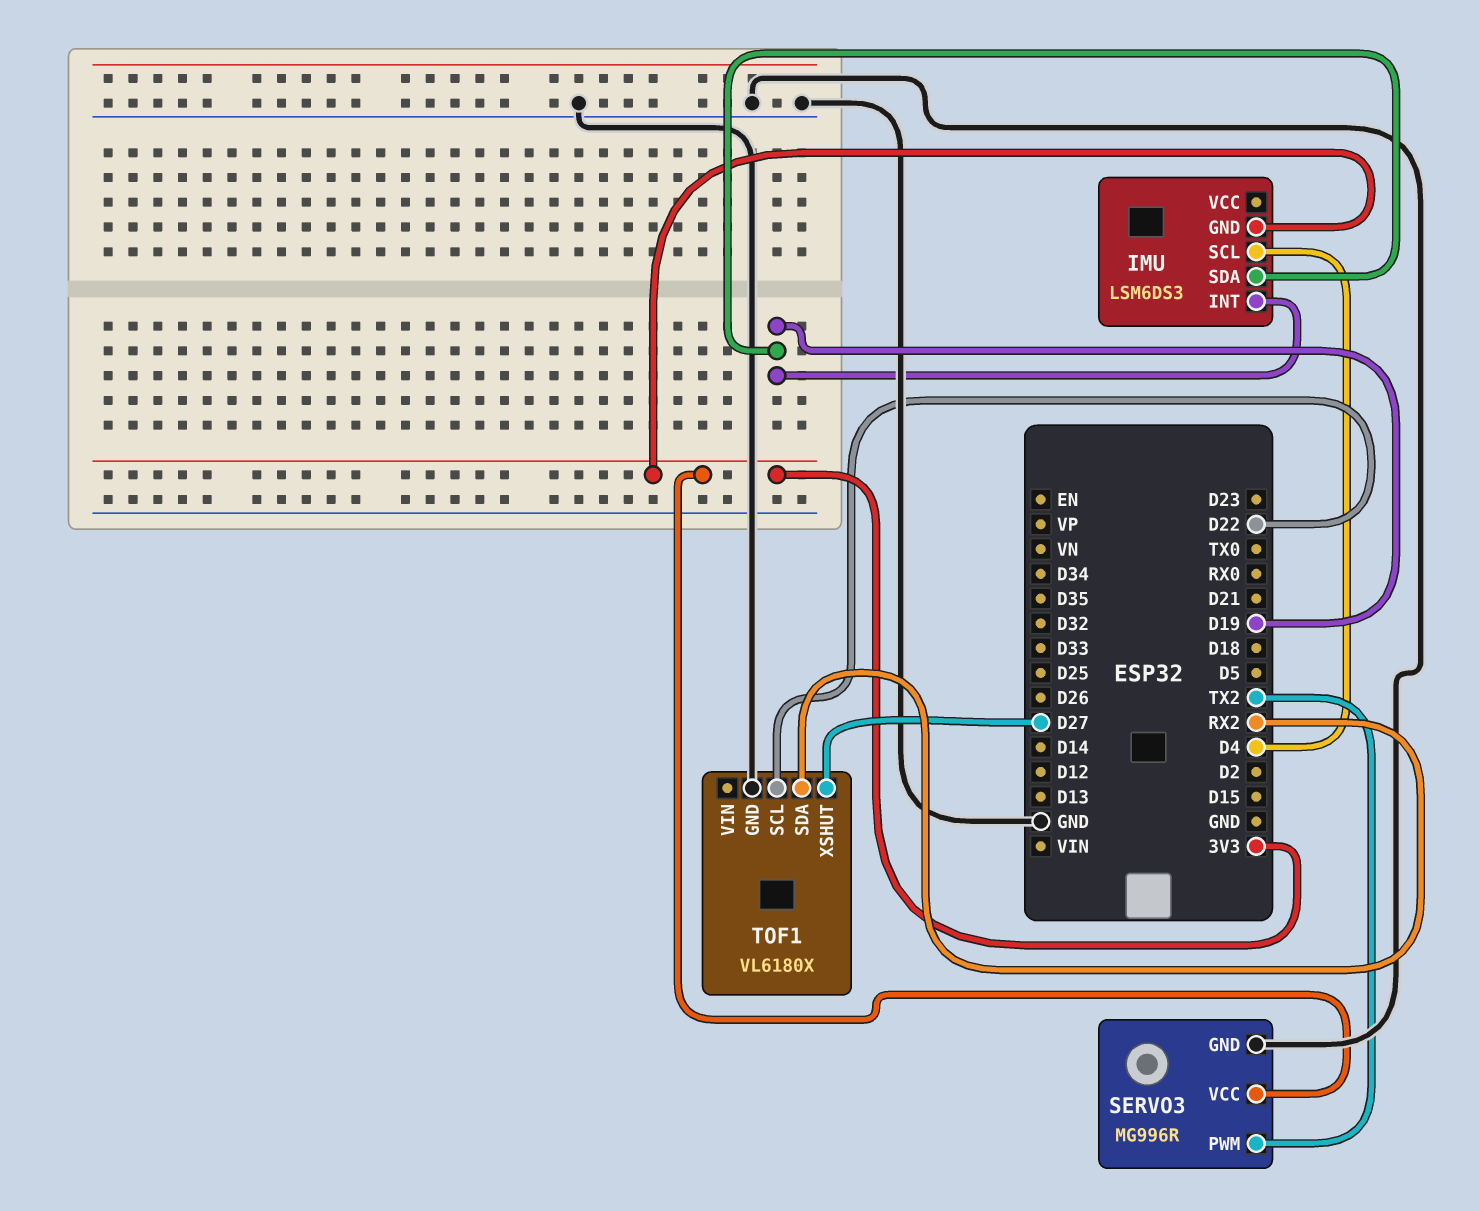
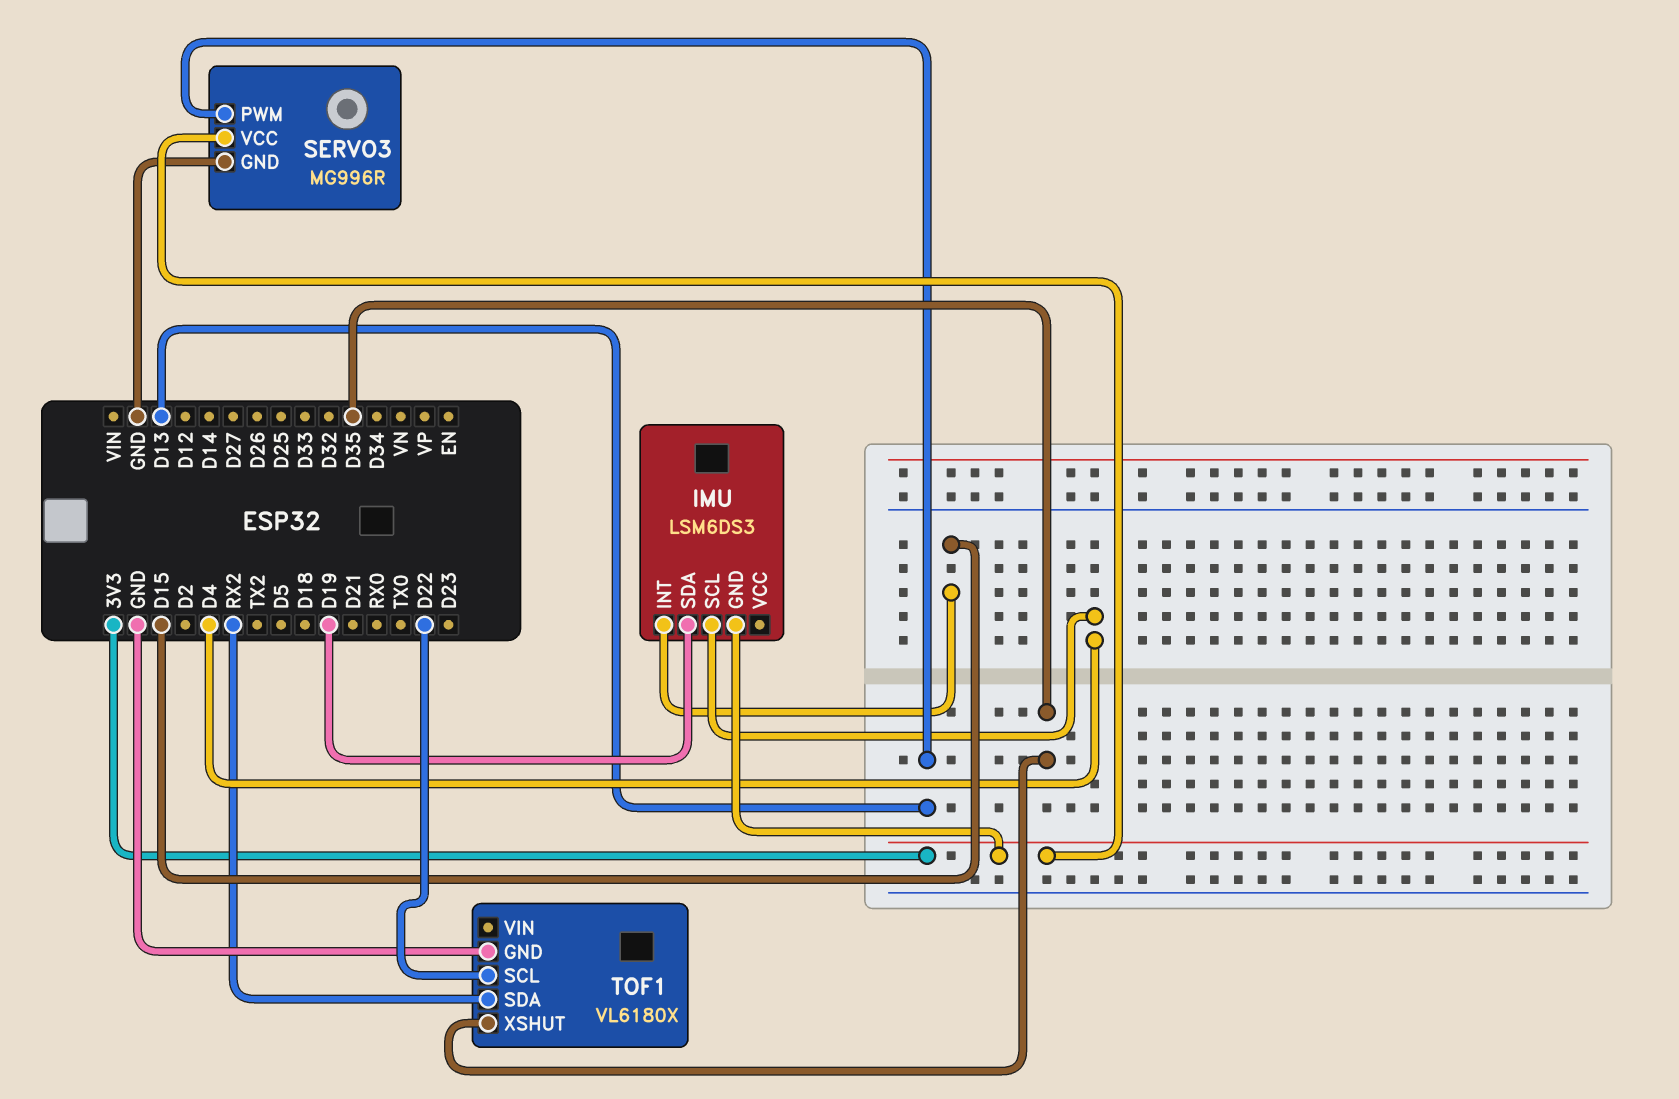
IMU pin INT: D19 -> D15
SERVO3 pin PWM: TX2 -> D13
TOF1 pin XSHUT: D27 -> D35

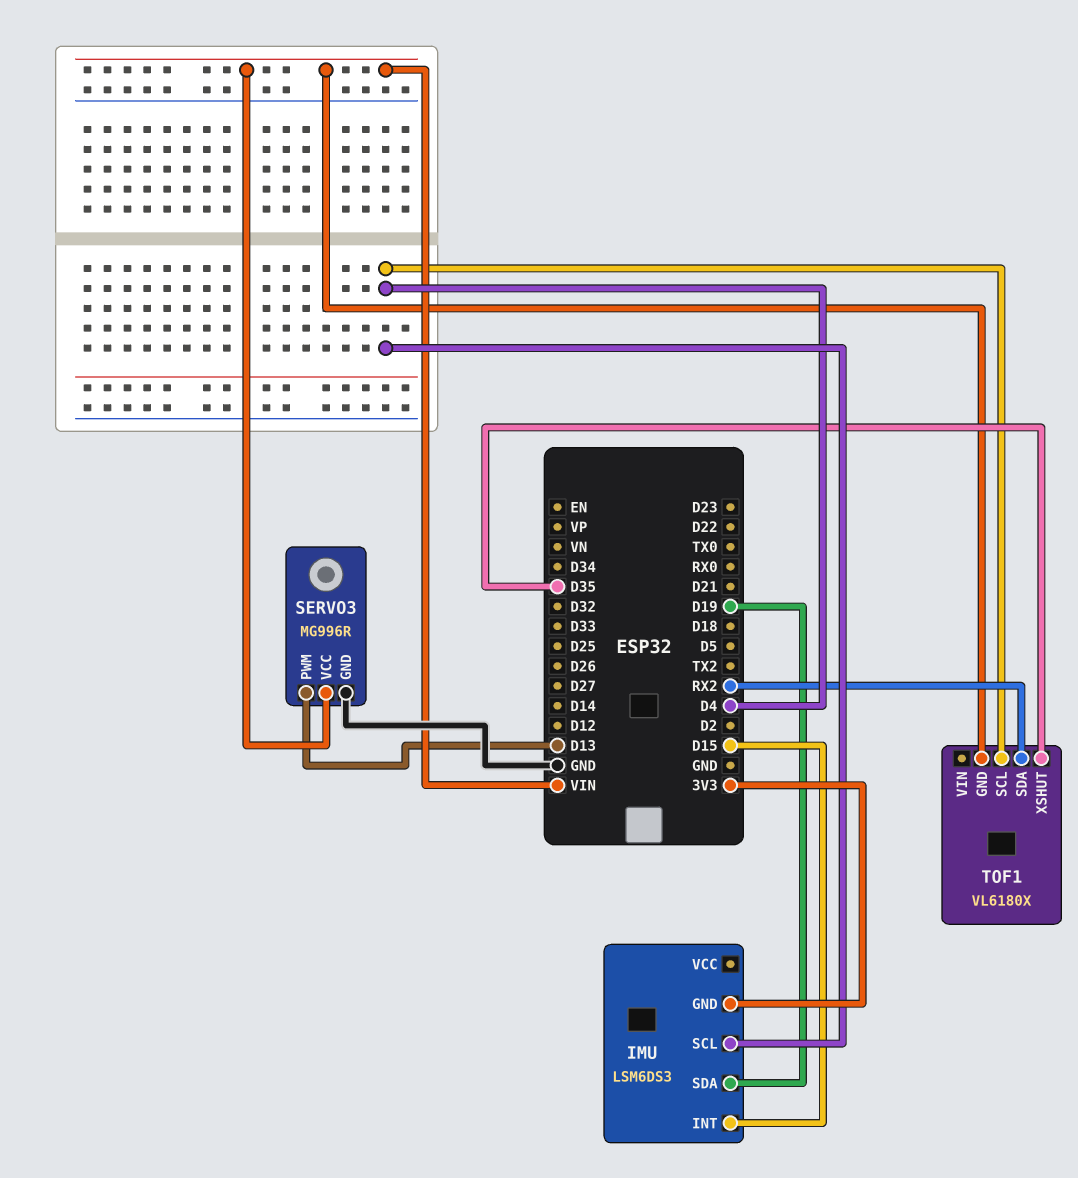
SERVO3 pin VCC: 3V3 -> VIN
TOF1 pin GND: GND -> VIN
TOF1 pin SCL: D22 -> D4

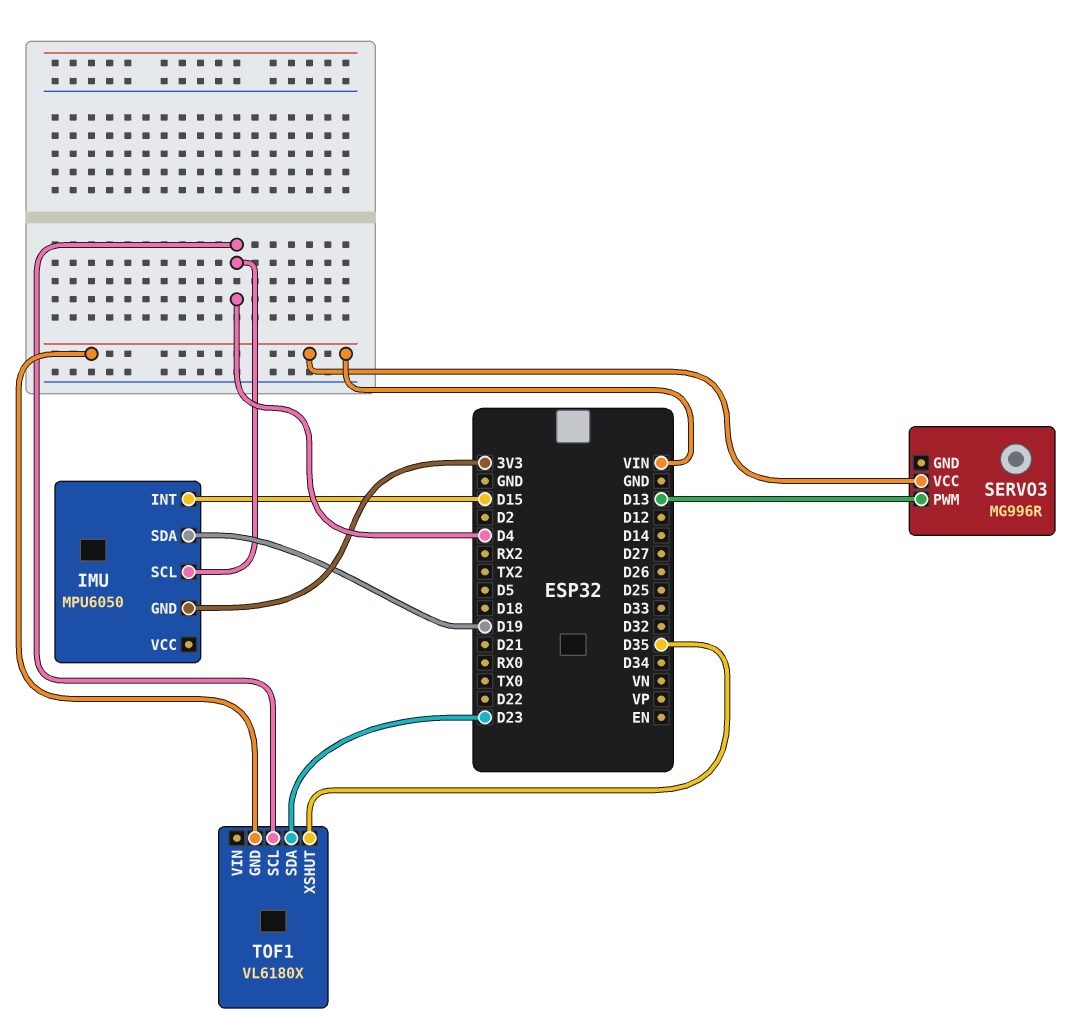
IMU: LSM6DS3 -> MPU6050
SERVO3 pin GND: GND -> none
TOF1 pin SDA: RX2 -> D23

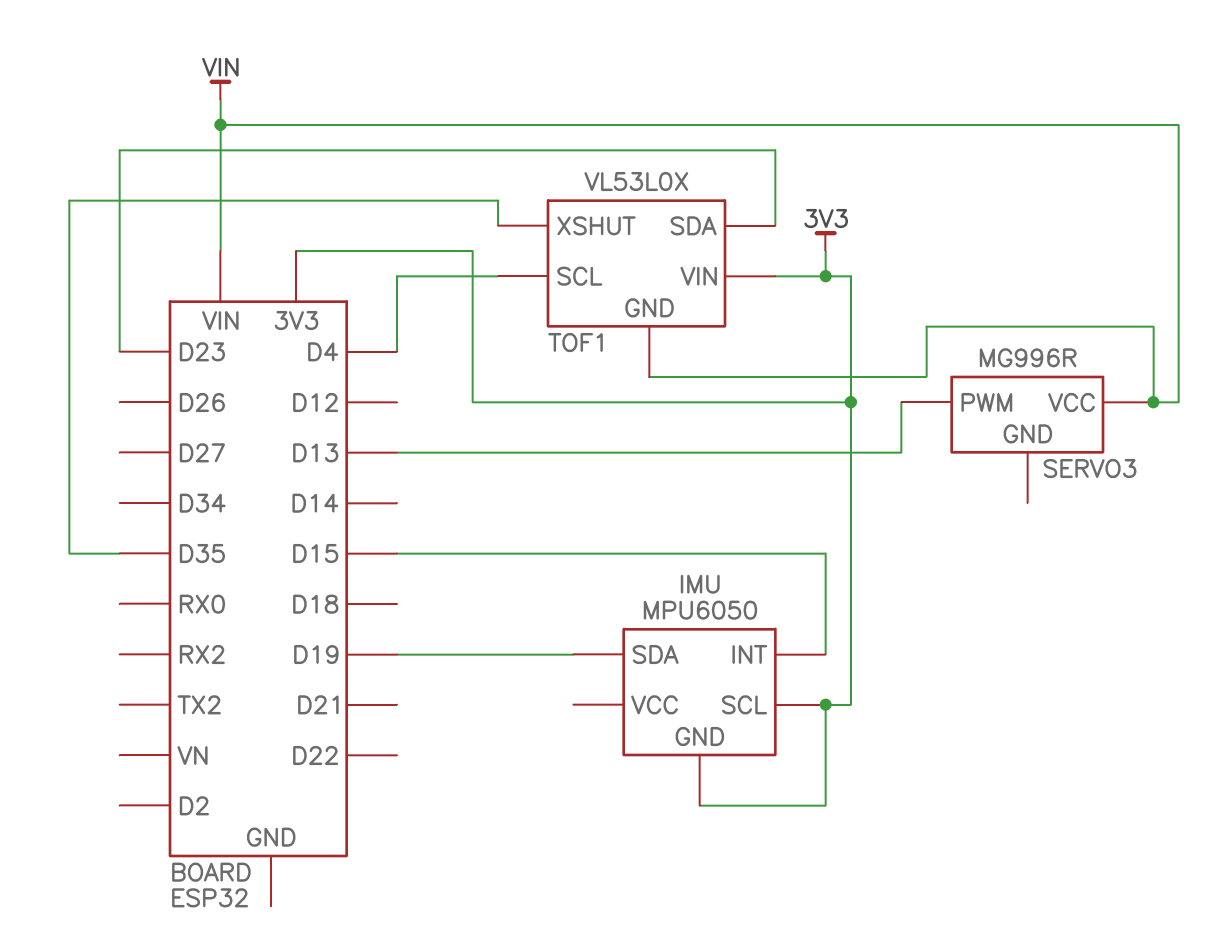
IMU pin SCL: D4 -> 3V3
TOF1: VL6180X -> VL53L0X
TOF1 pin VIN: none -> 3V3

